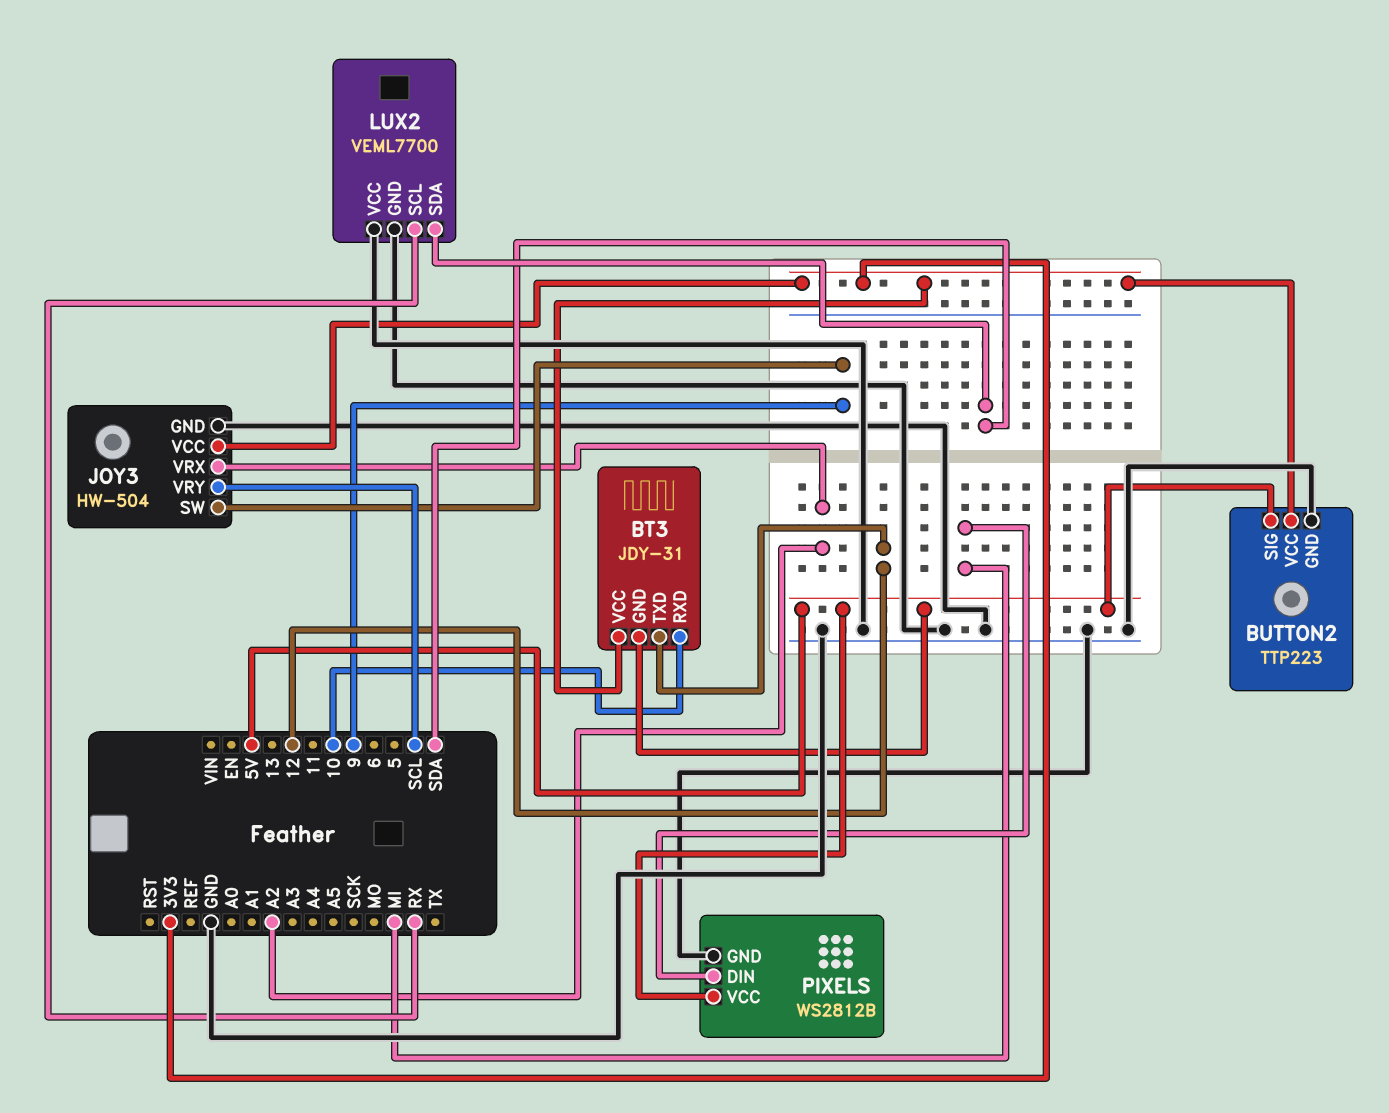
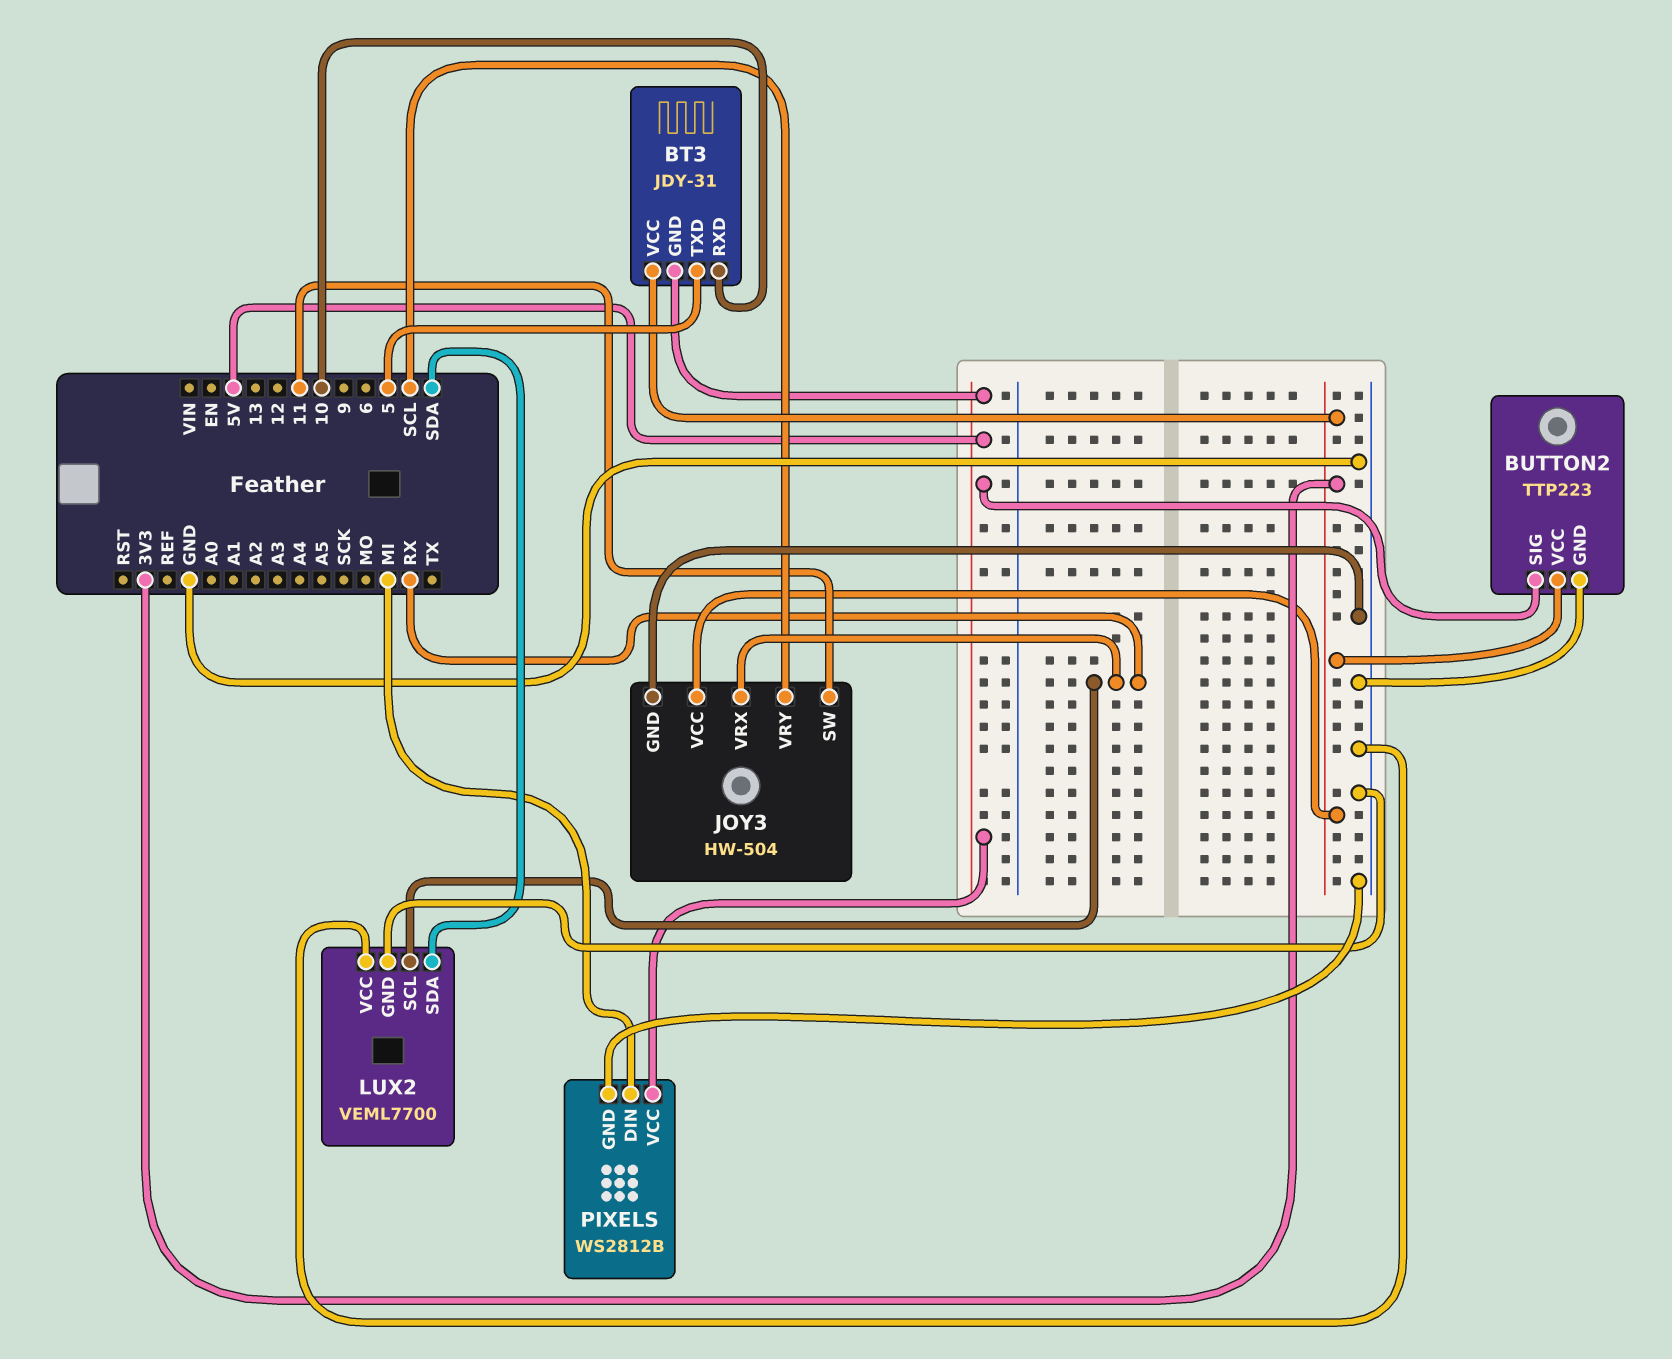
BT3 pin TXD: 12 -> 5
JOY3 pin SW: 9 -> 11
JOY3 pin VRX: A2 -> RX

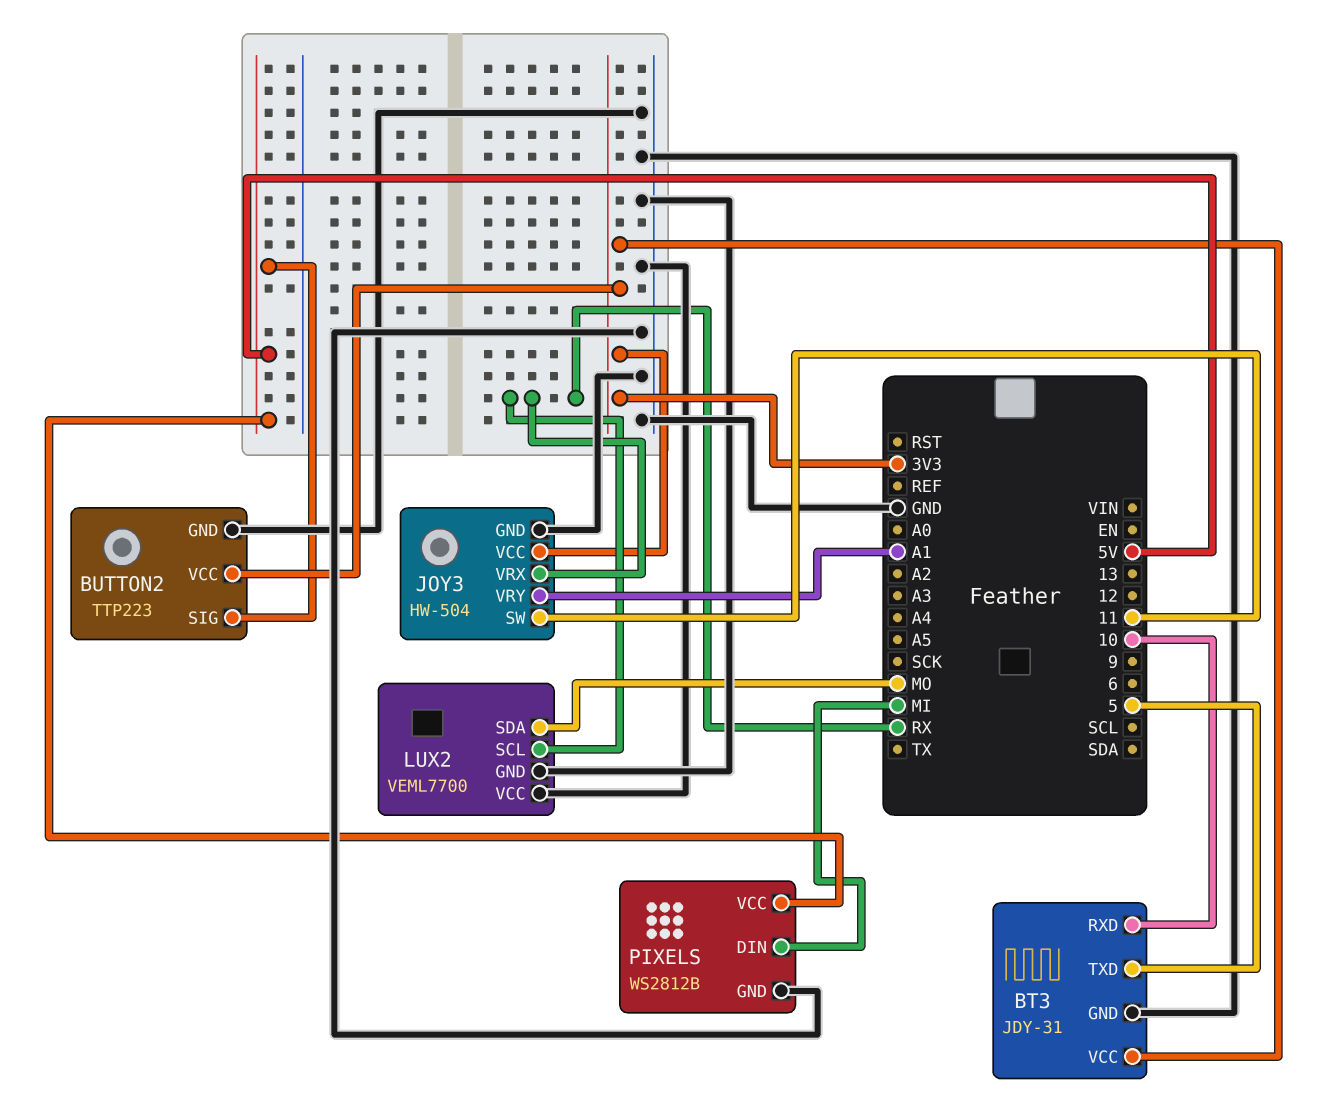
BT3 pin GND: 5V -> GND
JOY3 pin VRY: SCL -> A1
LUX2 pin SDA: SDA -> MO

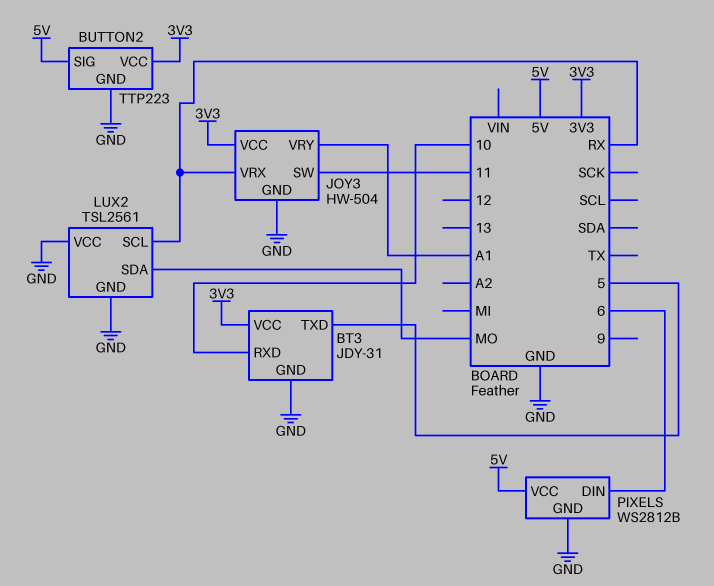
LUX2: VEML7700 -> TSL2561
PIXELS pin DIN: MI -> 6

